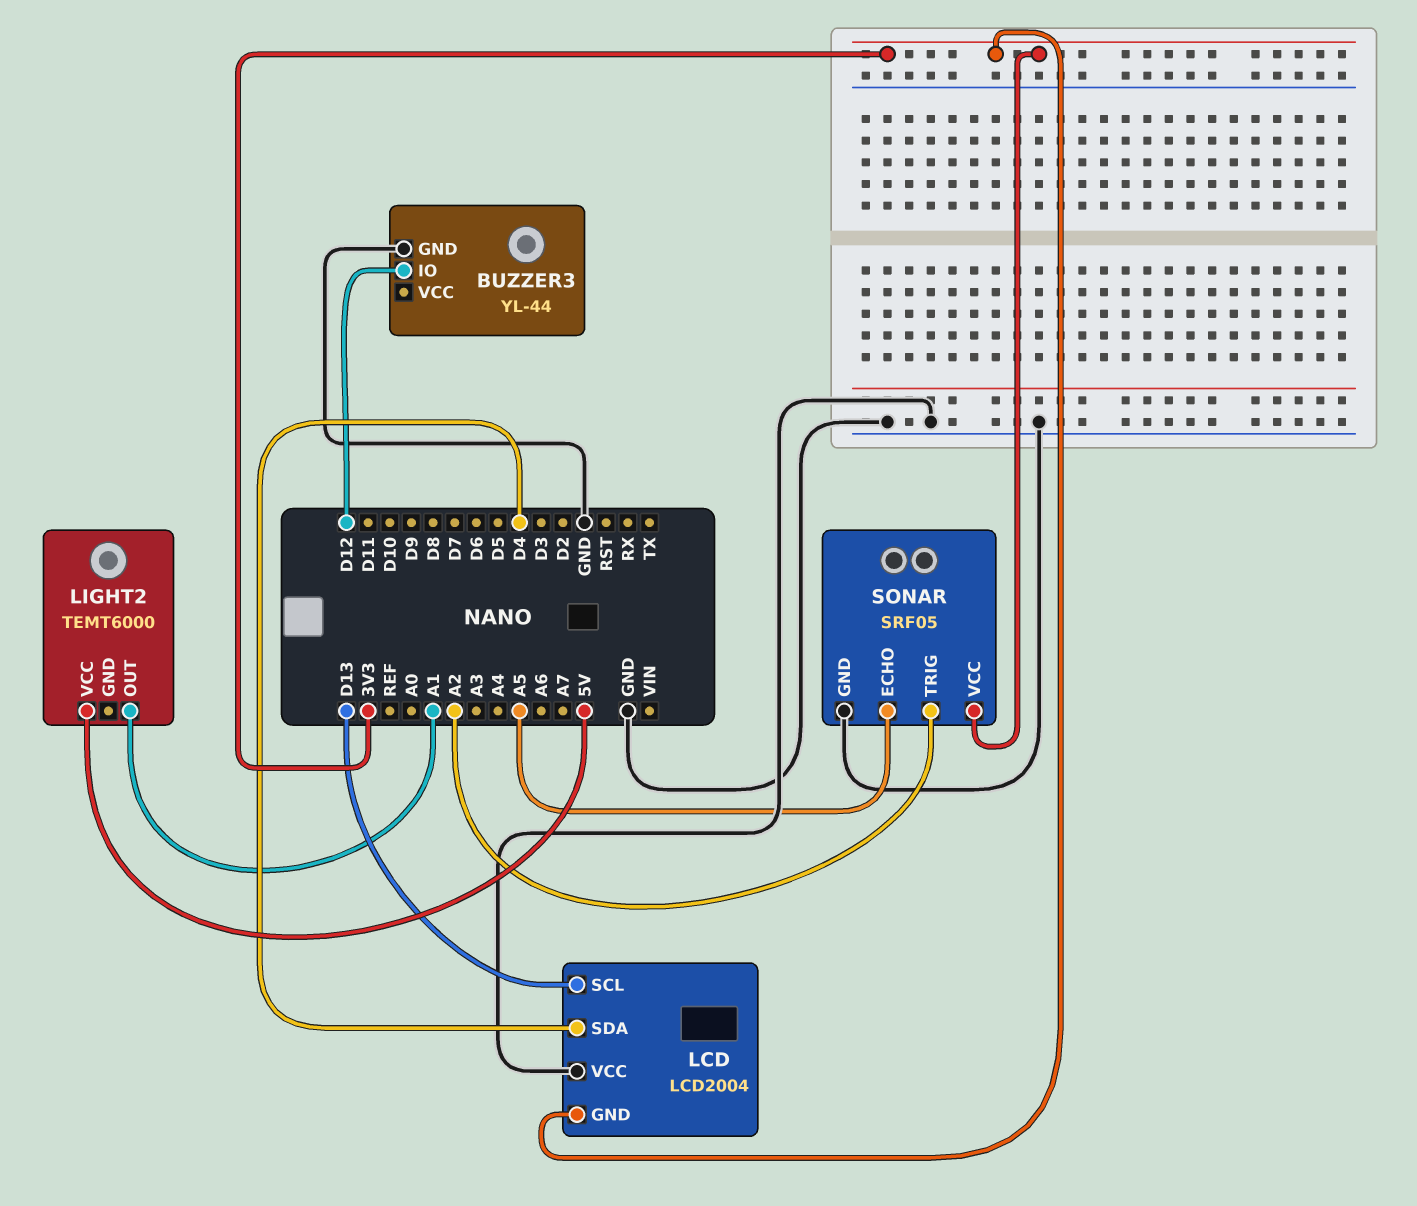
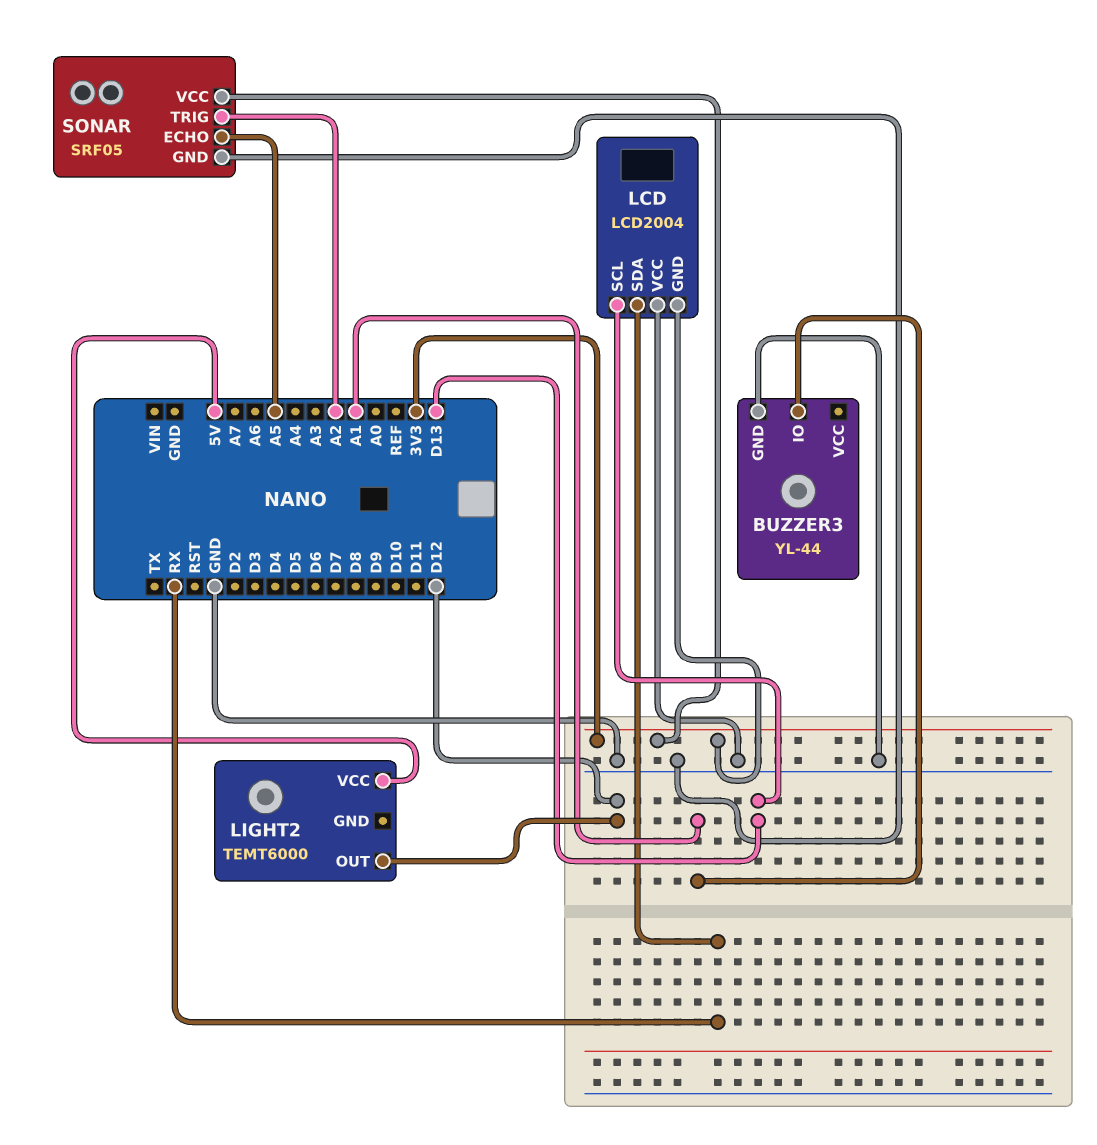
BUZZER3 pin IO: D12 -> A1
LCD pin SDA: D4 -> RX
LIGHT2 pin OUT: A1 -> D12

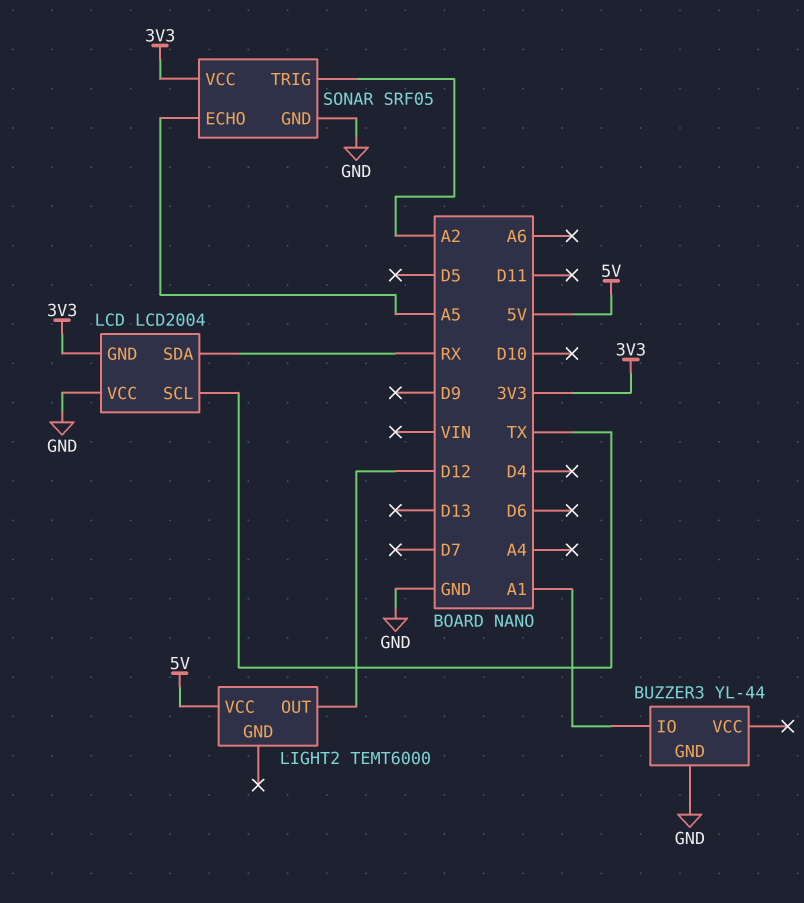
LCD pin SCL: D13 -> TX

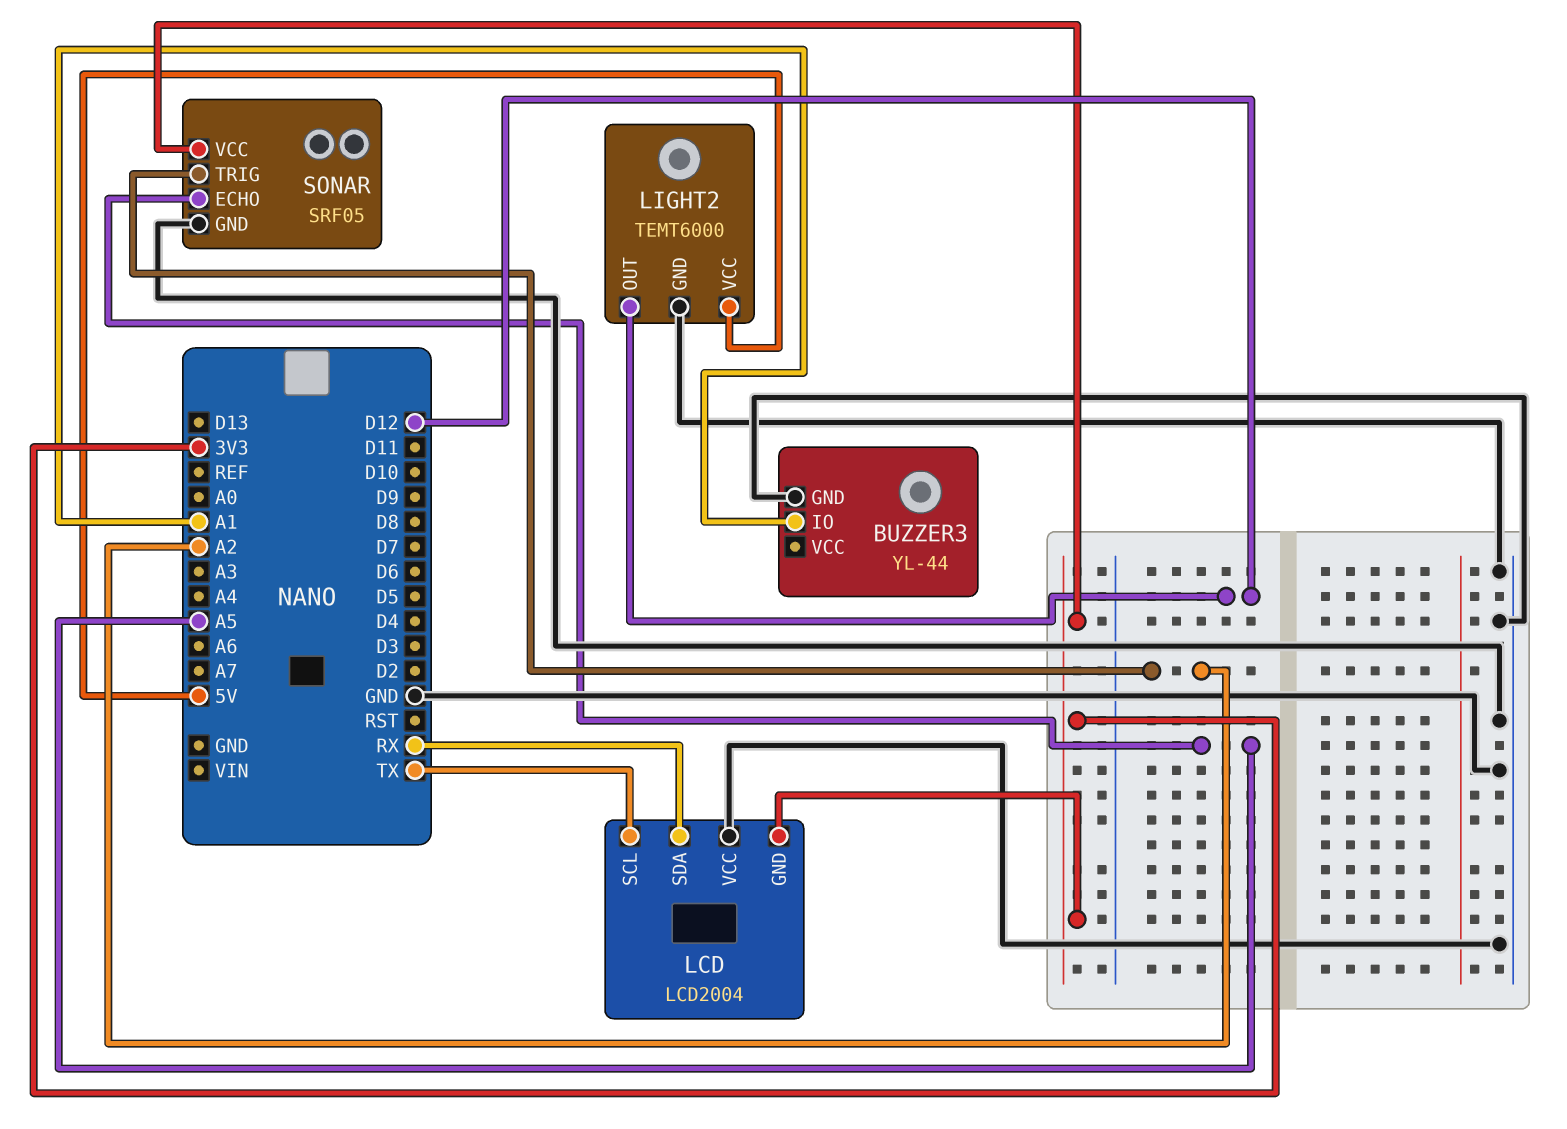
LIGHT2 pin GND: none -> GND

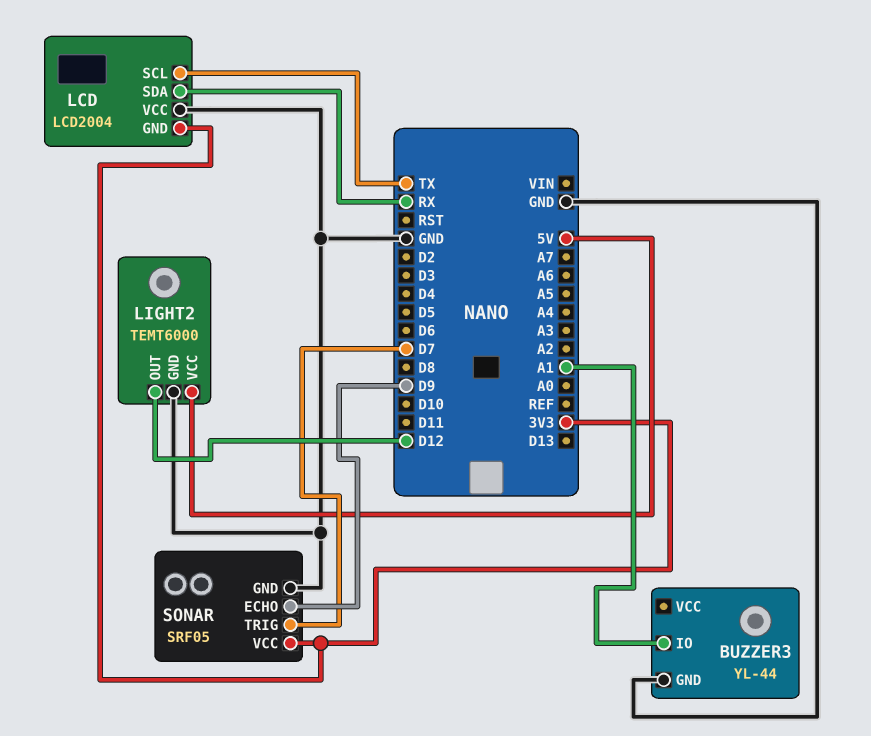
SONAR pin ECHO: A5 -> D9
SONAR pin TRIG: A2 -> D7

